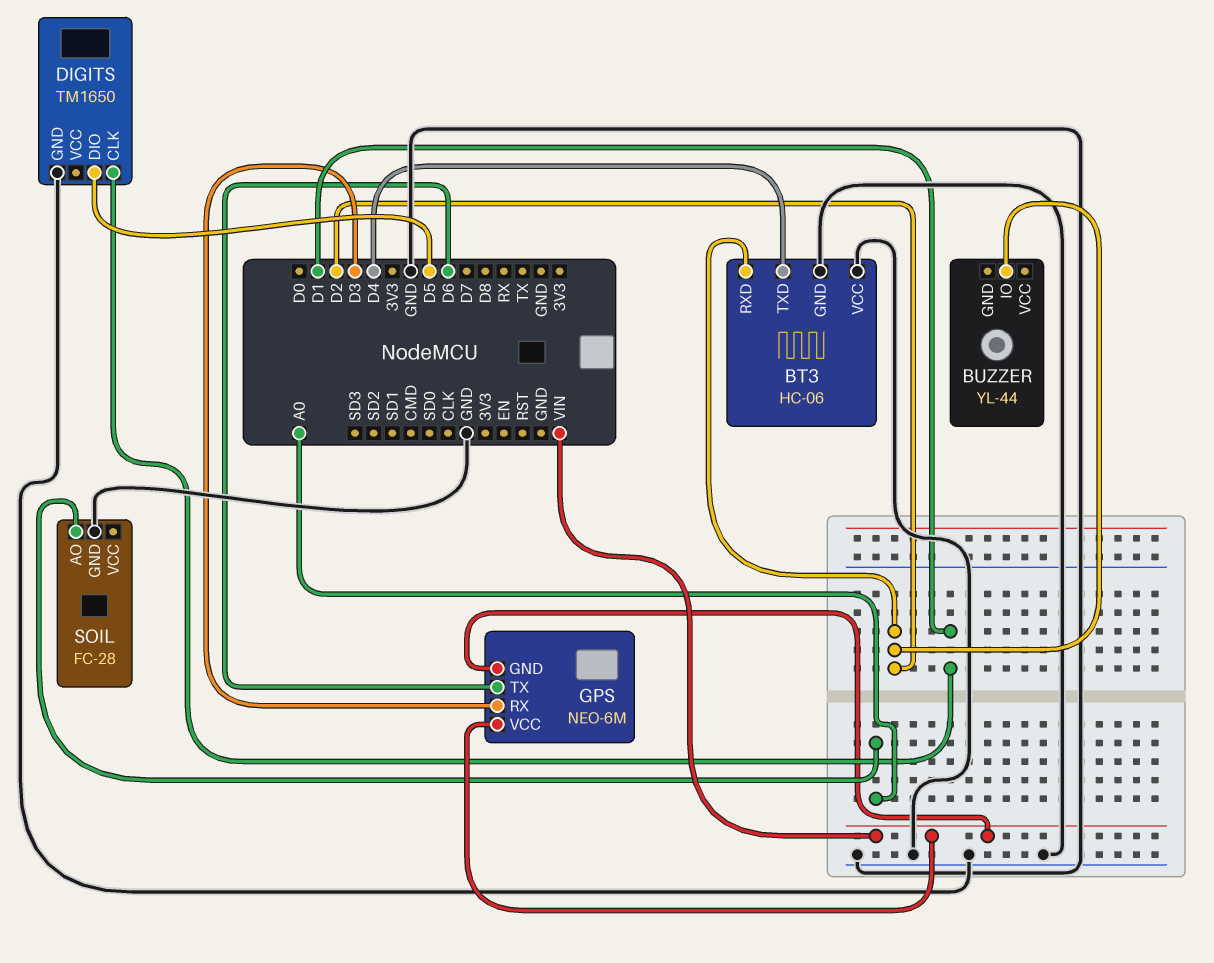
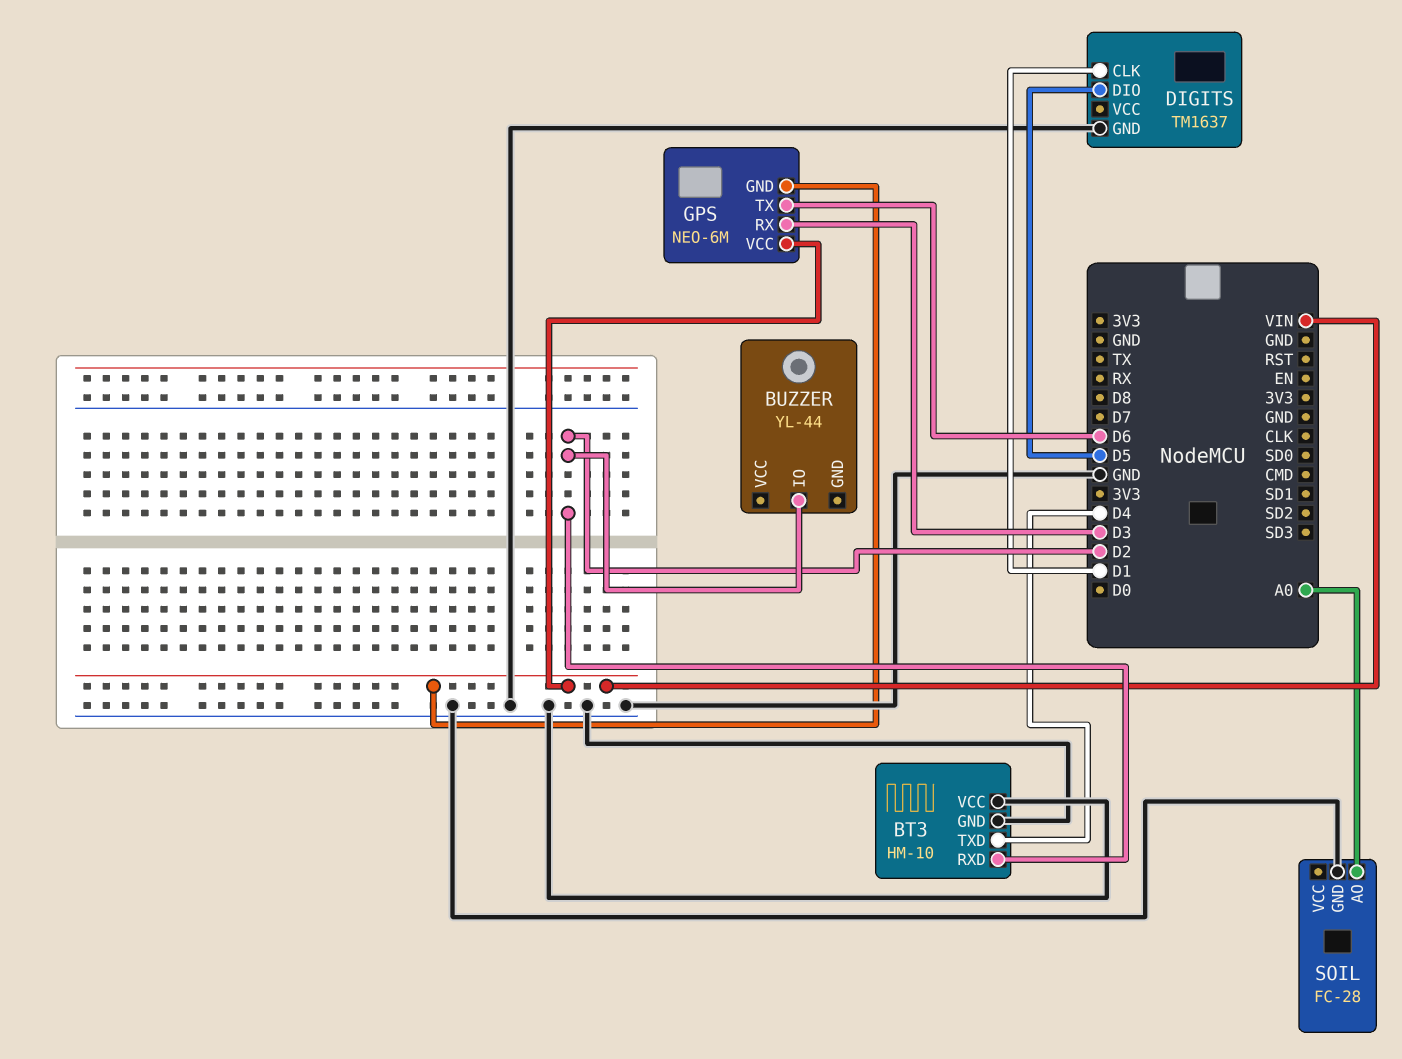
BT3: HC-06 -> HM-10
DIGITS: TM1650 -> TM1637

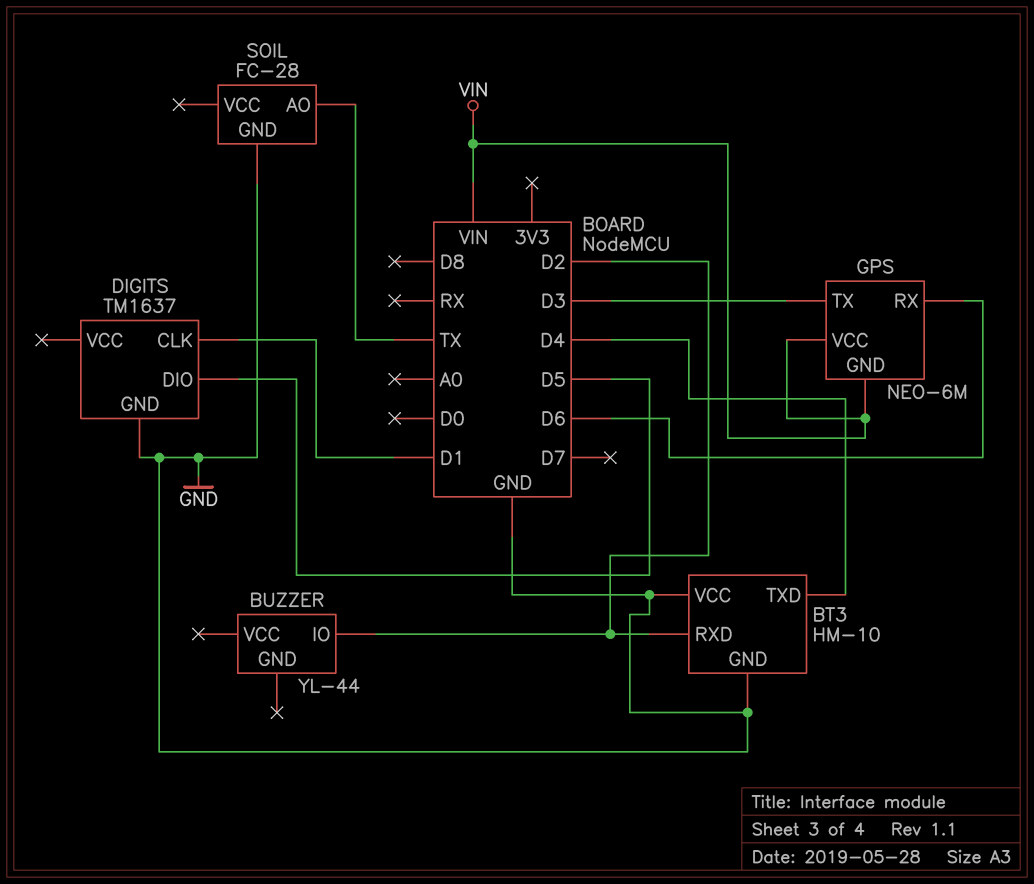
GPS pin RX: D3 -> D6
GPS pin TX: D6 -> D3
SOIL pin AO: A0 -> TX

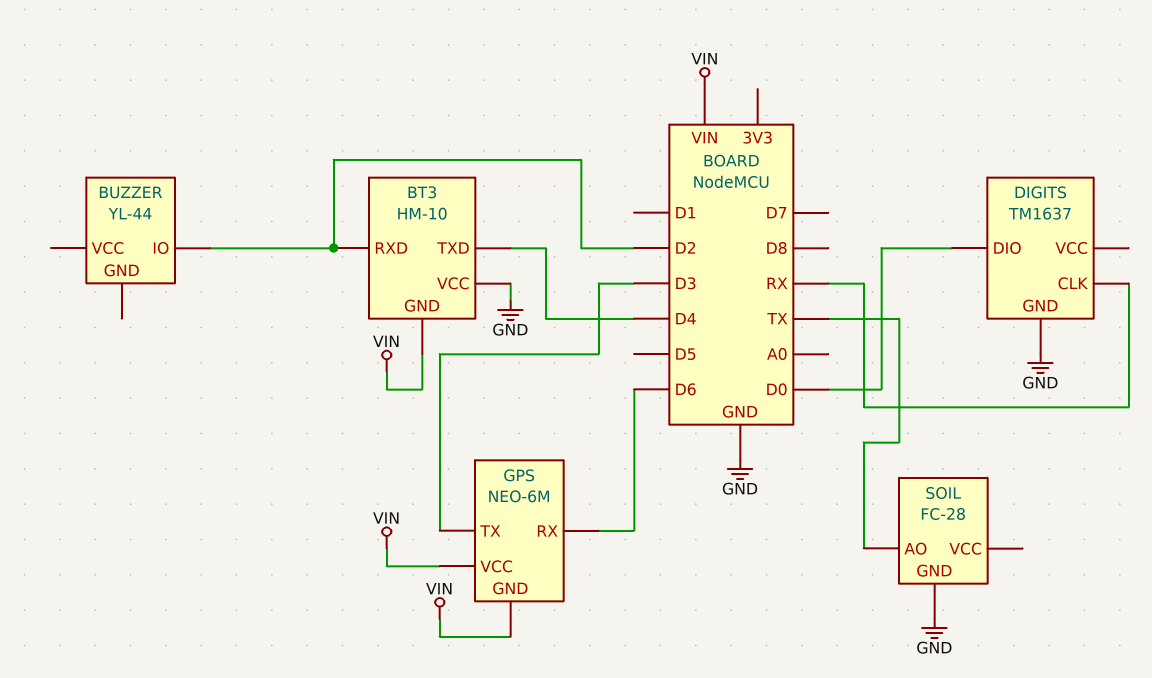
BT3 pin GND: GND -> VIN
DIGITS pin CLK: D1 -> RX
DIGITS pin DIO: D5 -> D0

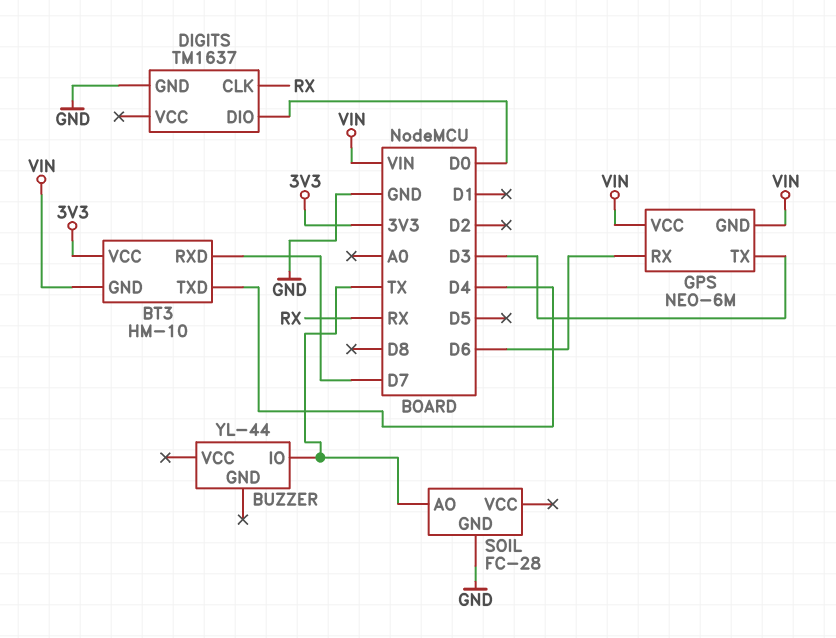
BT3 pin RXD: D2 -> D7
BT3 pin VCC: GND -> 3V3
BUZZER pin IO: D2 -> TX

